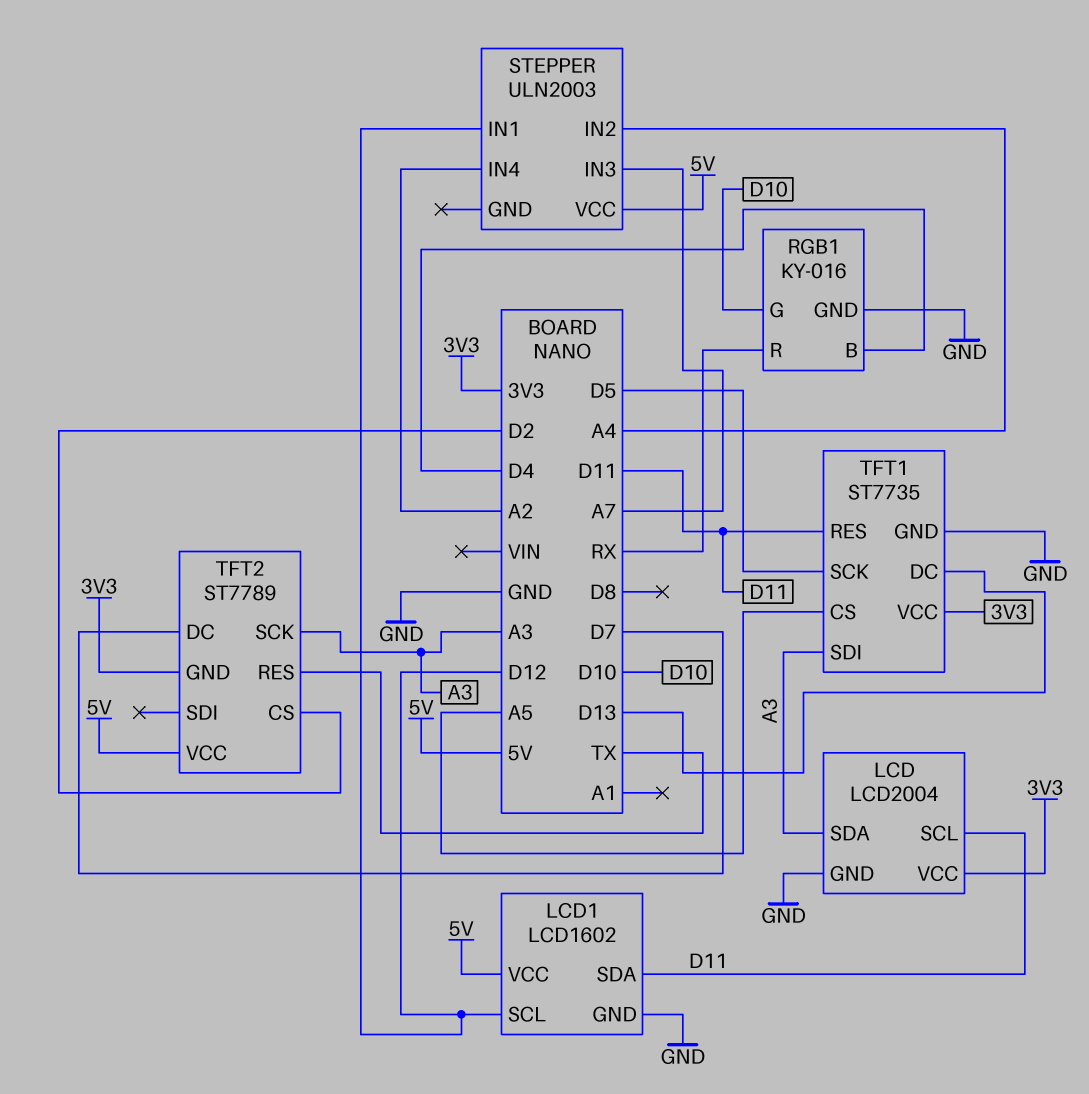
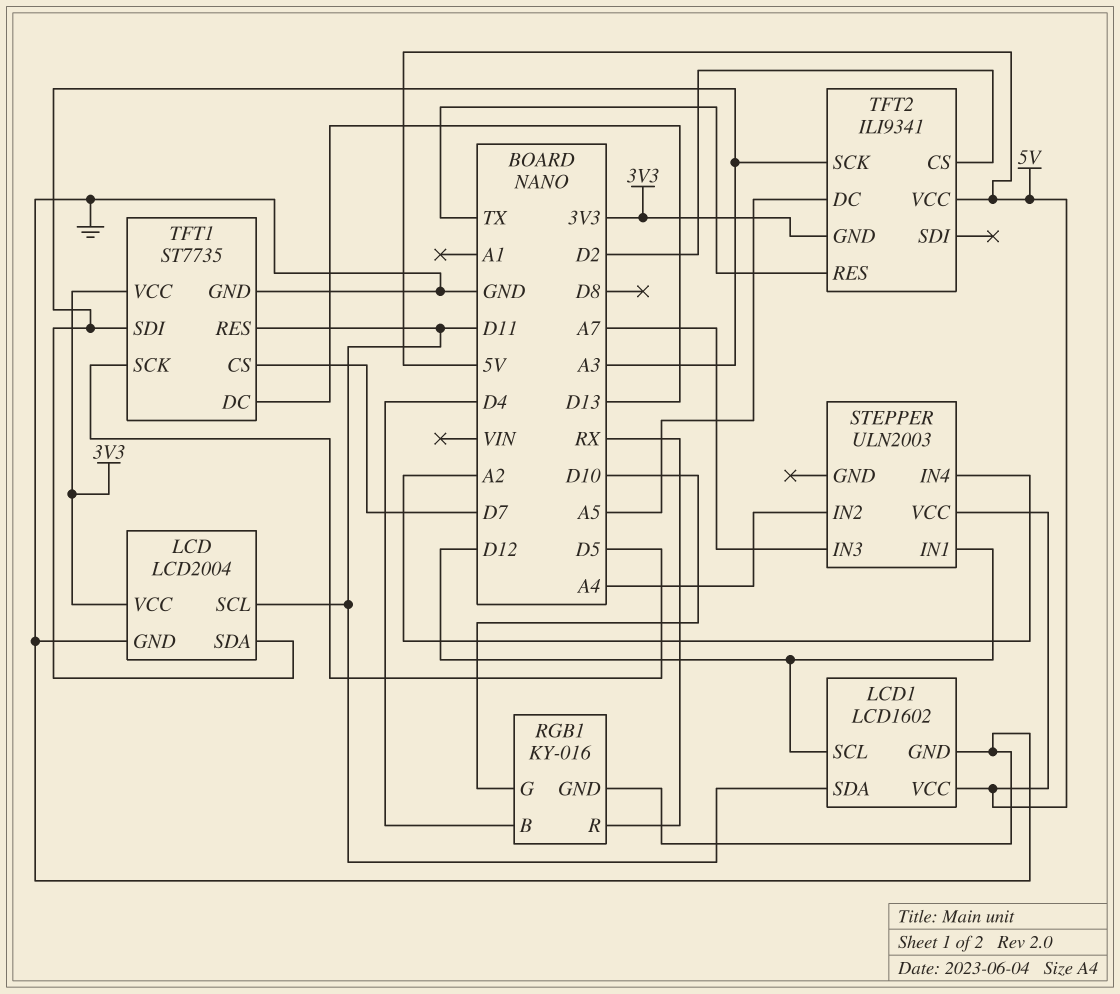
TFT1 pin CS: A5 -> D7
TFT2: ST7789 -> ILI9341
TFT2 pin DC: D7 -> A5

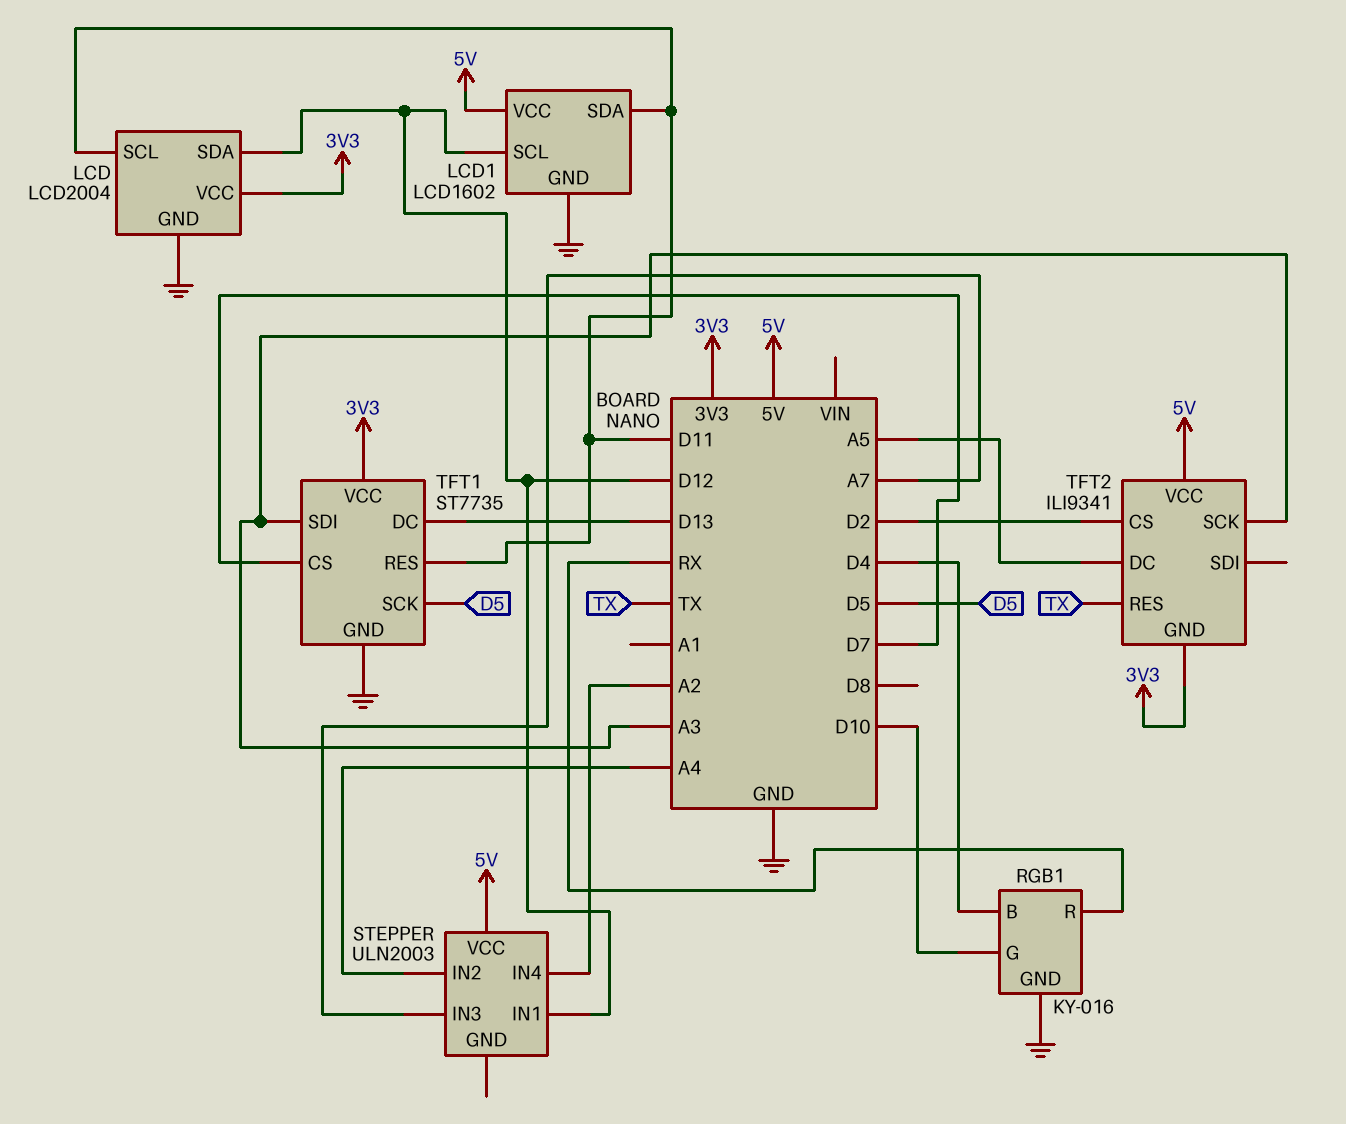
LCD pin SDA: A3 -> D12

